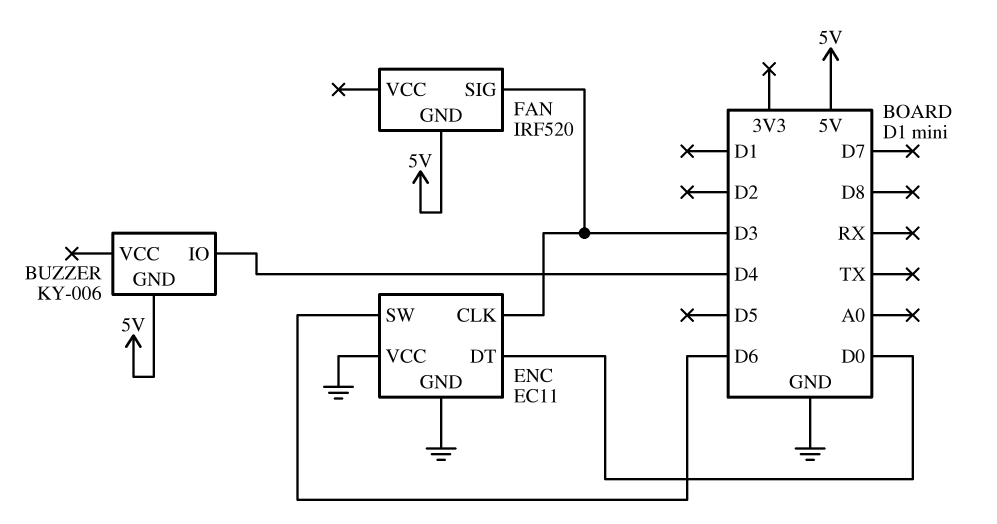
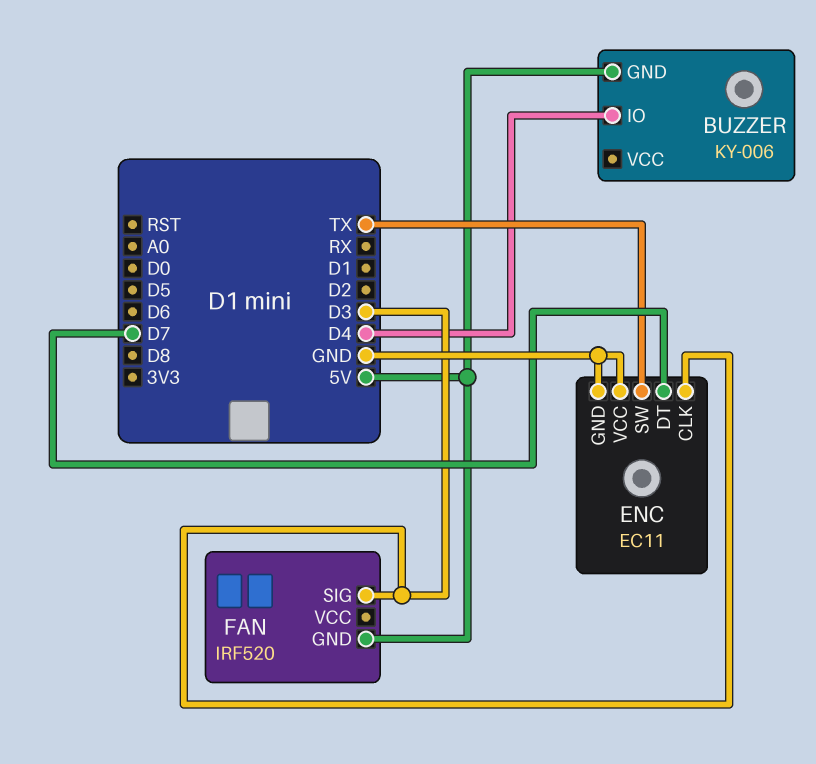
ENC pin DT: D0 -> D7
ENC pin SW: D6 -> TX

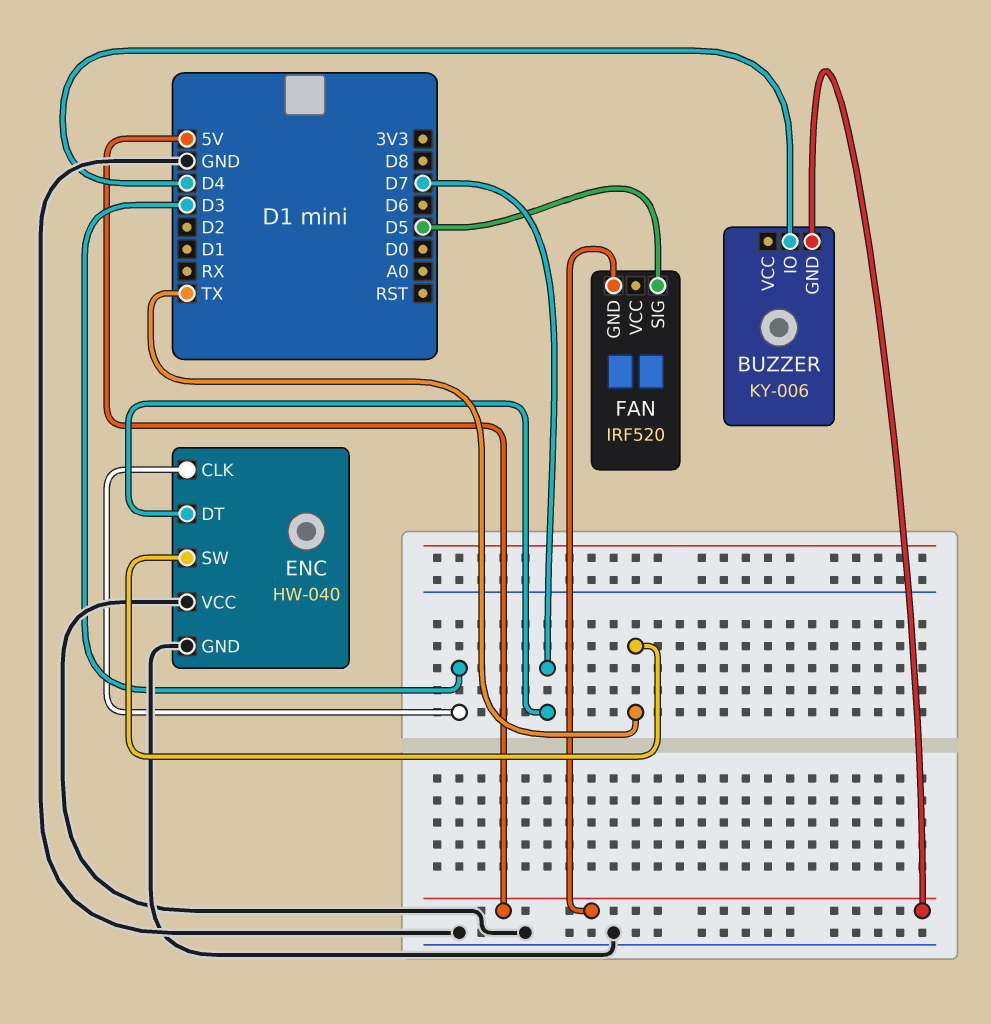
ENC: EC11 -> HW-040
FAN pin SIG: D3 -> D5

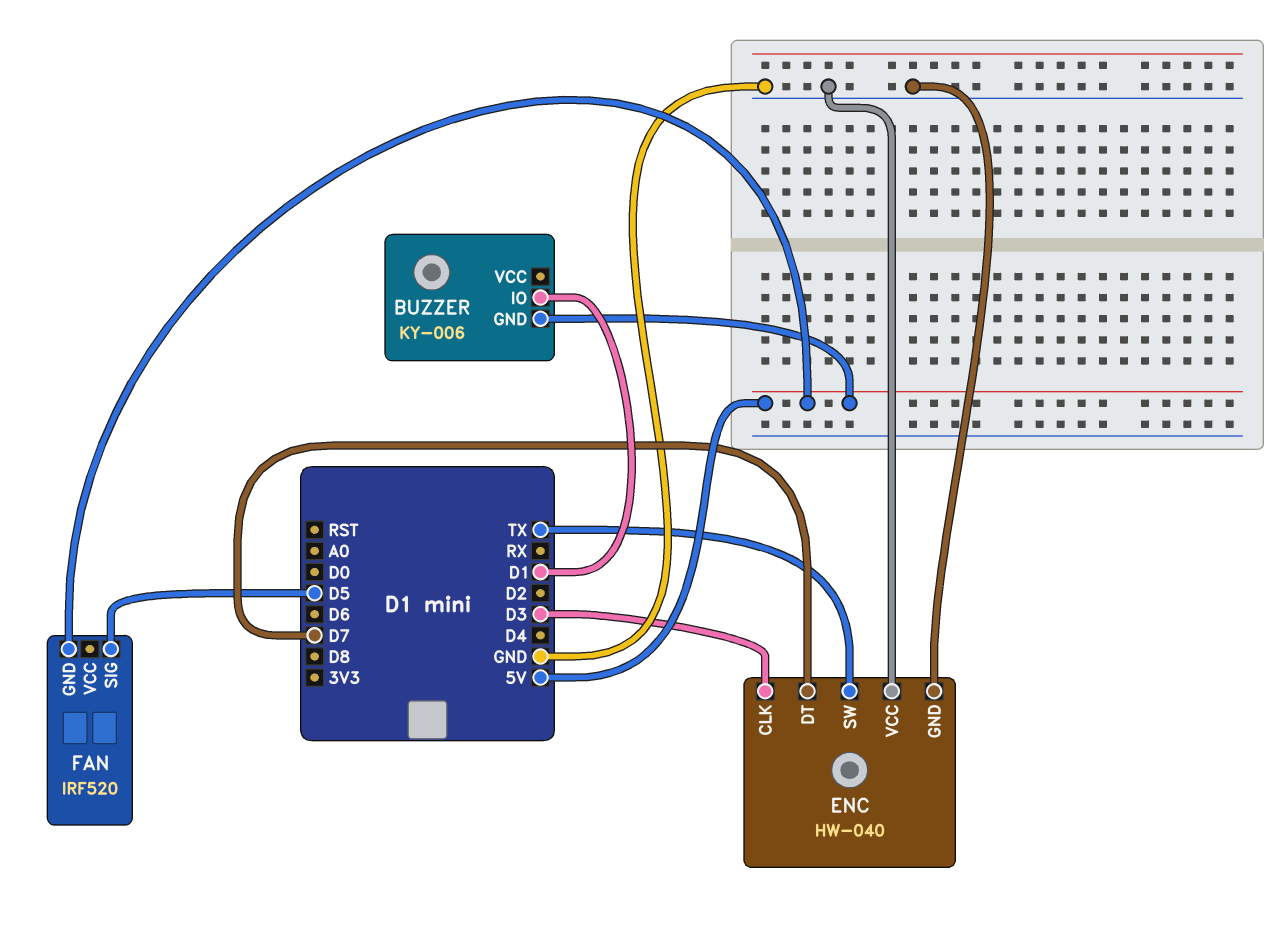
BUZZER pin IO: D4 -> D1

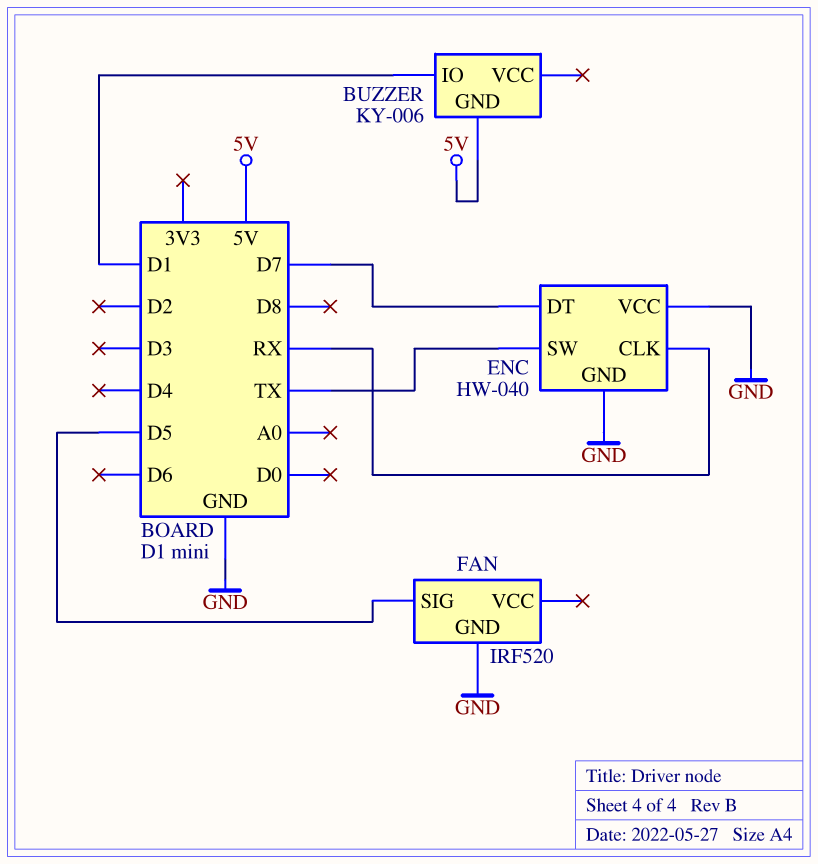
ENC pin CLK: D3 -> RX
FAN pin GND: 5V -> GND

